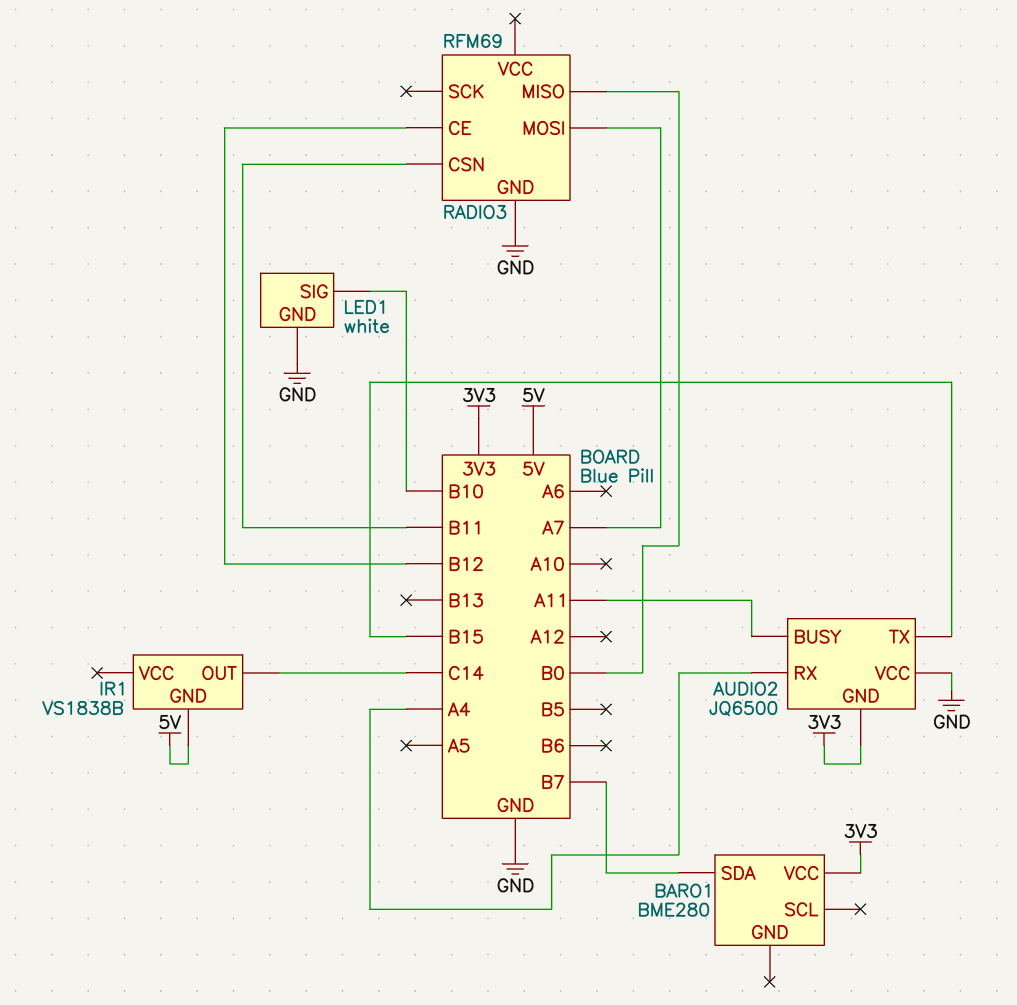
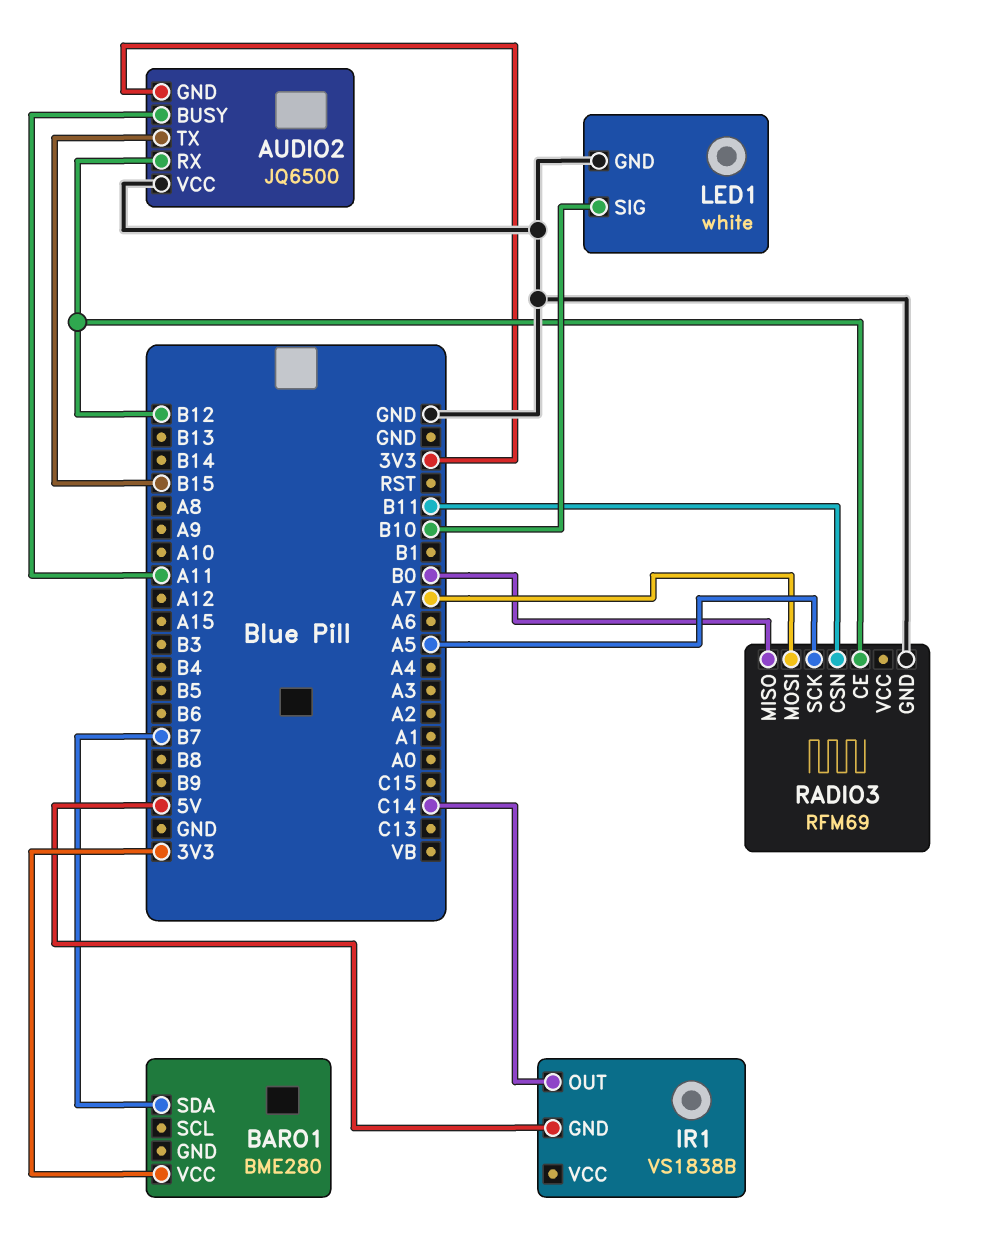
AUDIO2 pin RX: A4 -> B12
RADIO3 pin SCK: none -> A5

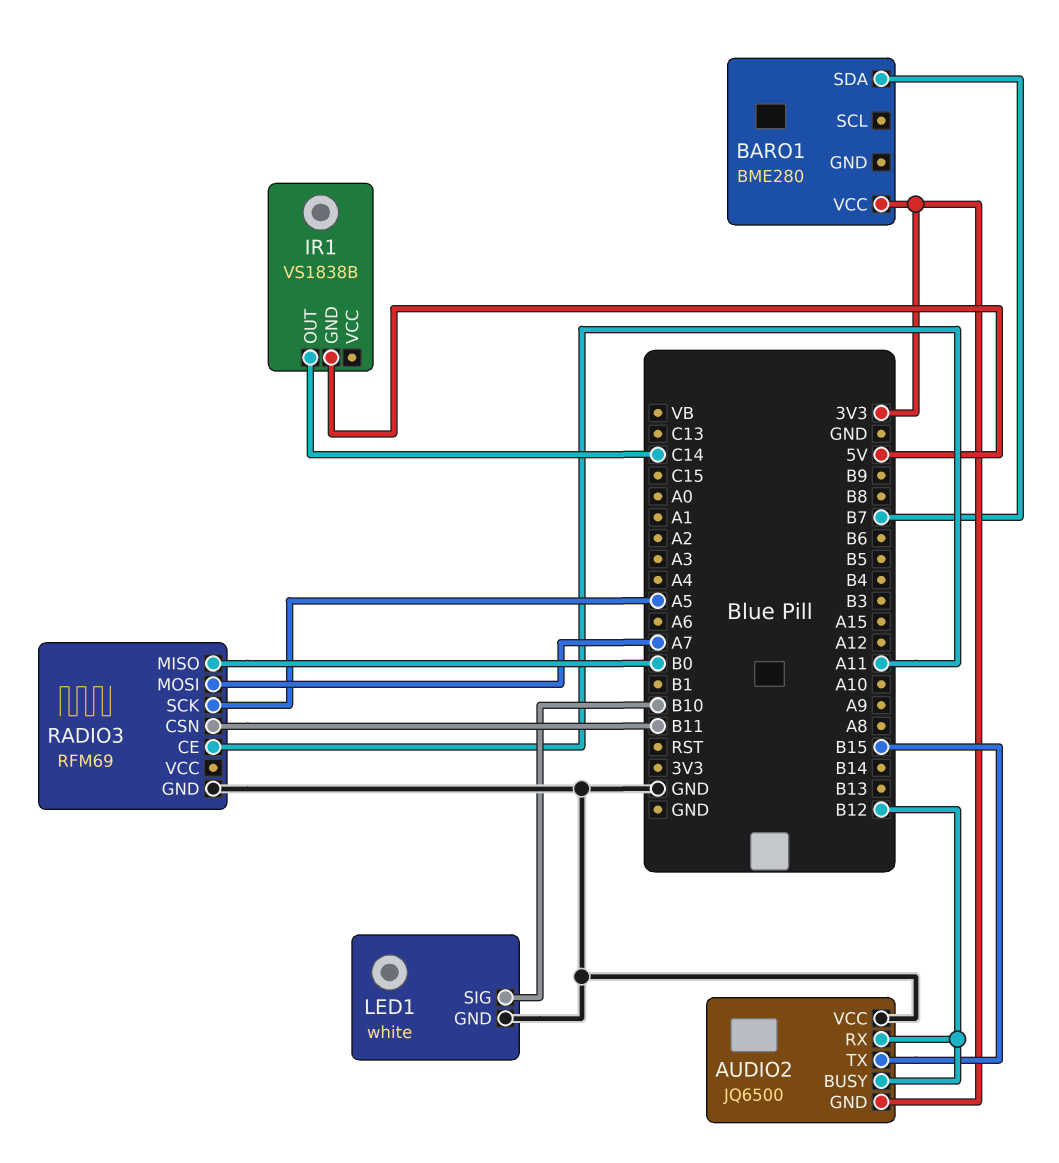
AUDIO2 pin BUSY: A11 -> B12
RADIO3 pin CE: B12 -> A11

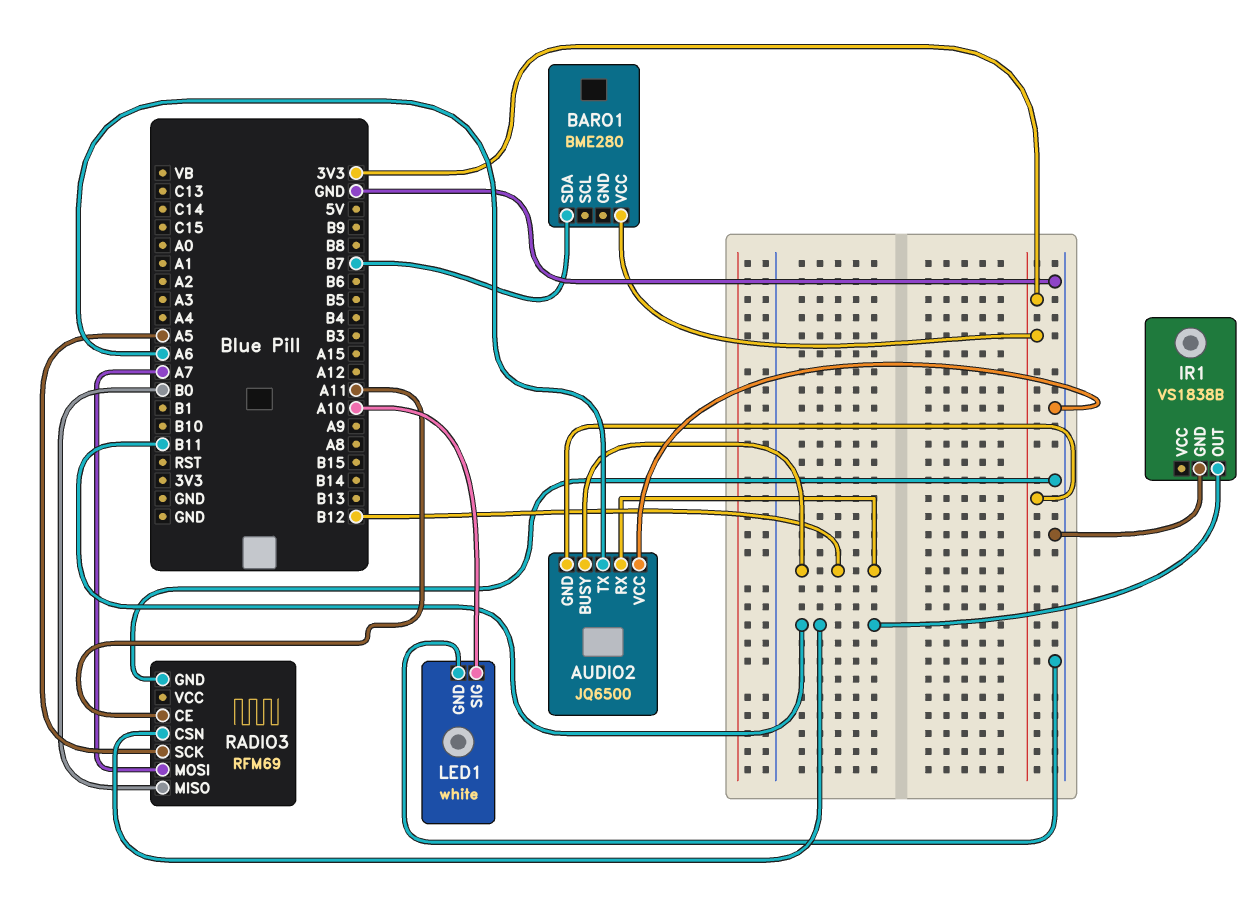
AUDIO2 pin TX: B15 -> A6
IR1 pin GND: 5V -> GND
IR1 pin OUT: C14 -> B11
LED1 pin SIG: B10 -> A10

